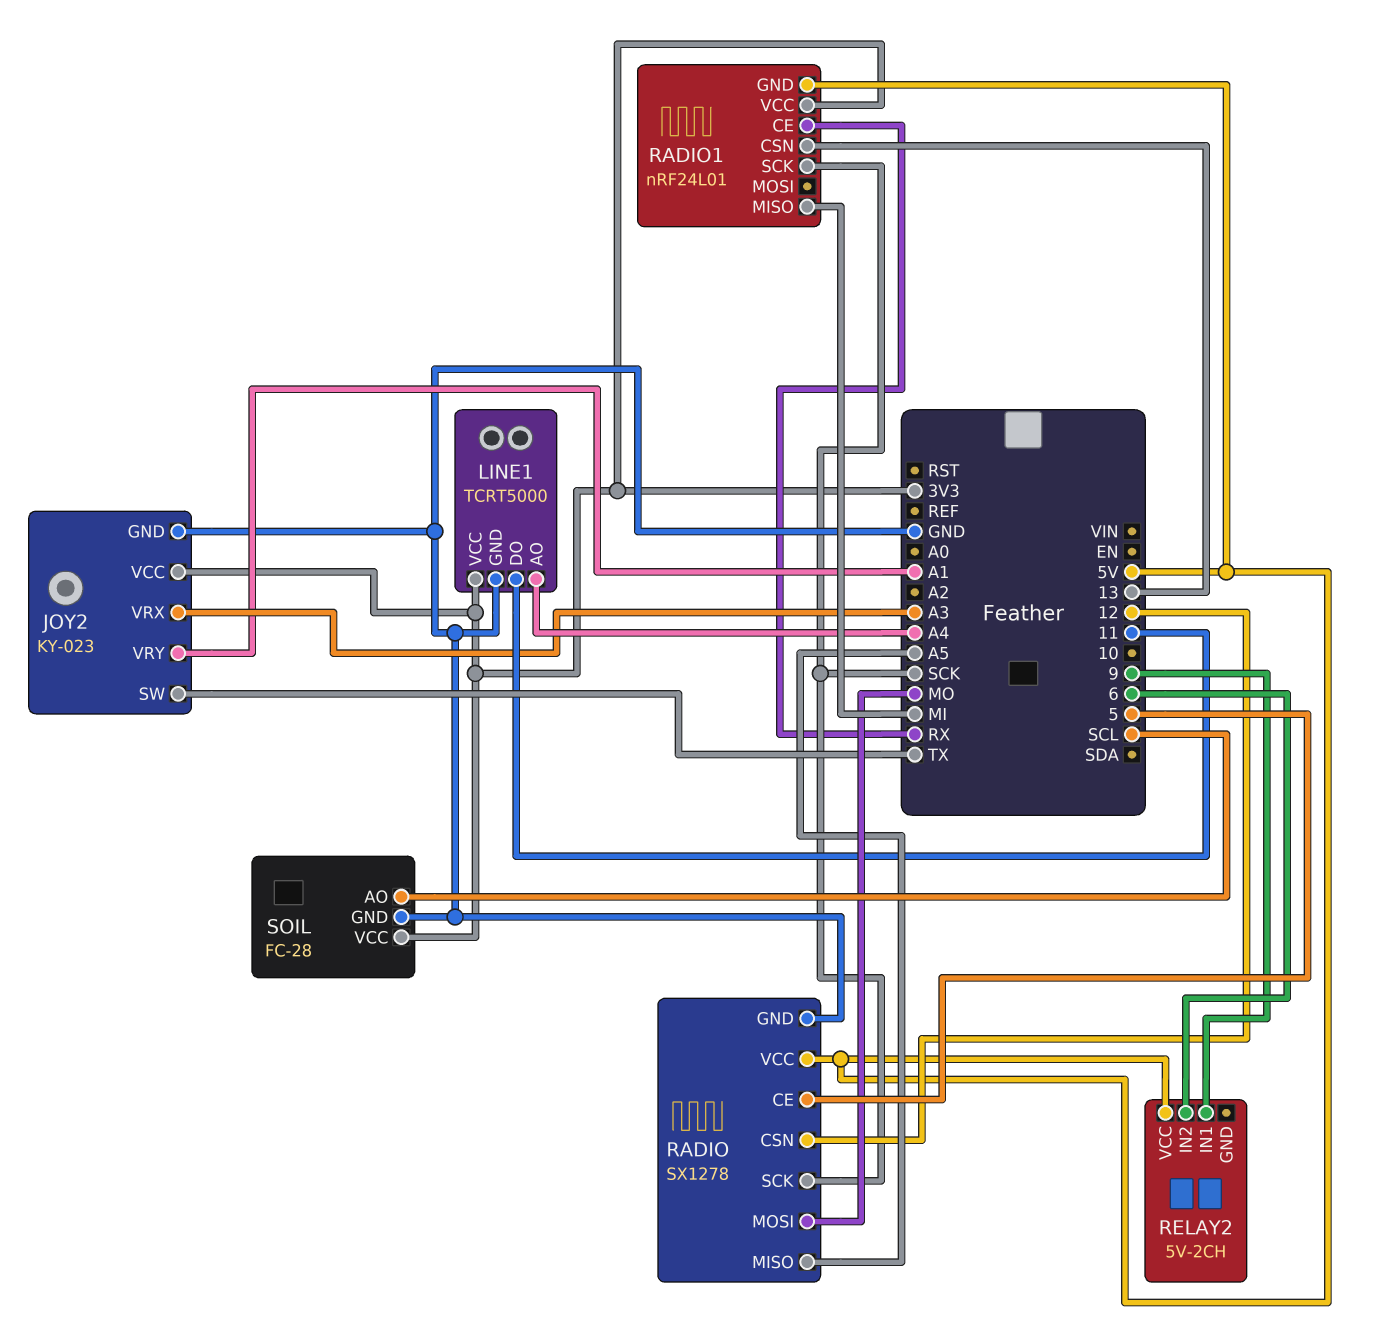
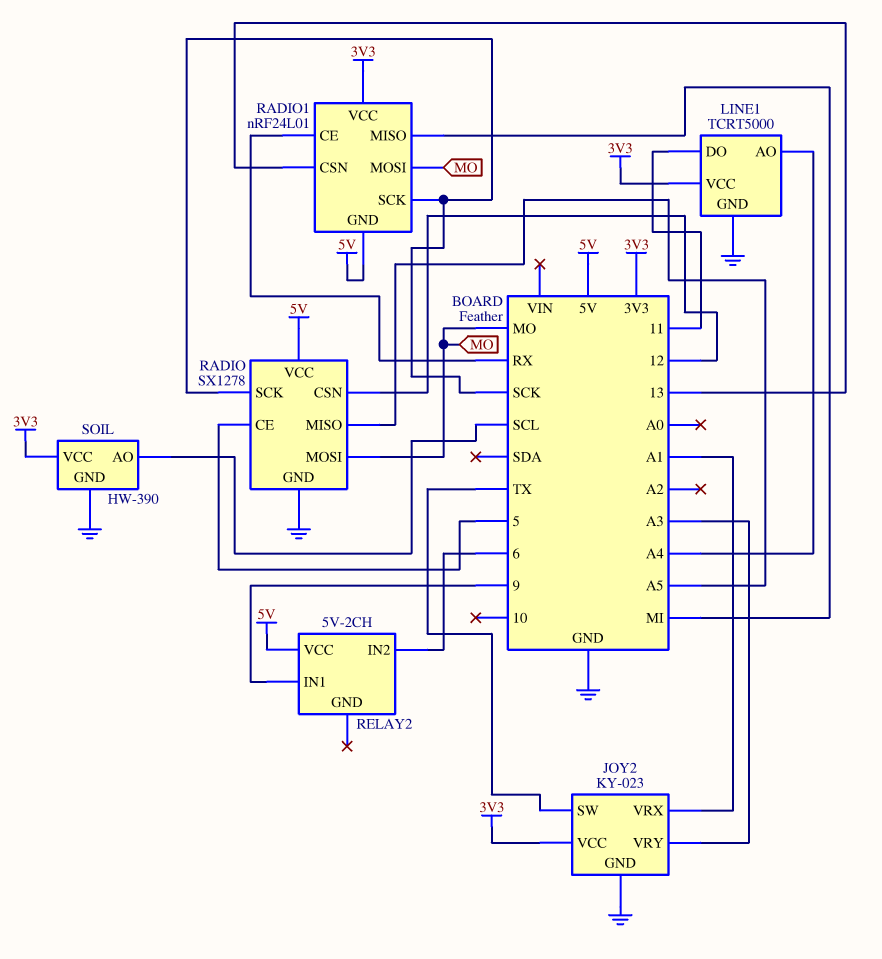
JOY2 pin VRX: A3 -> A1
JOY2 pin VRY: A1 -> A3
RADIO1 pin MOSI: none -> MO
SOIL: FC-28 -> HW-390

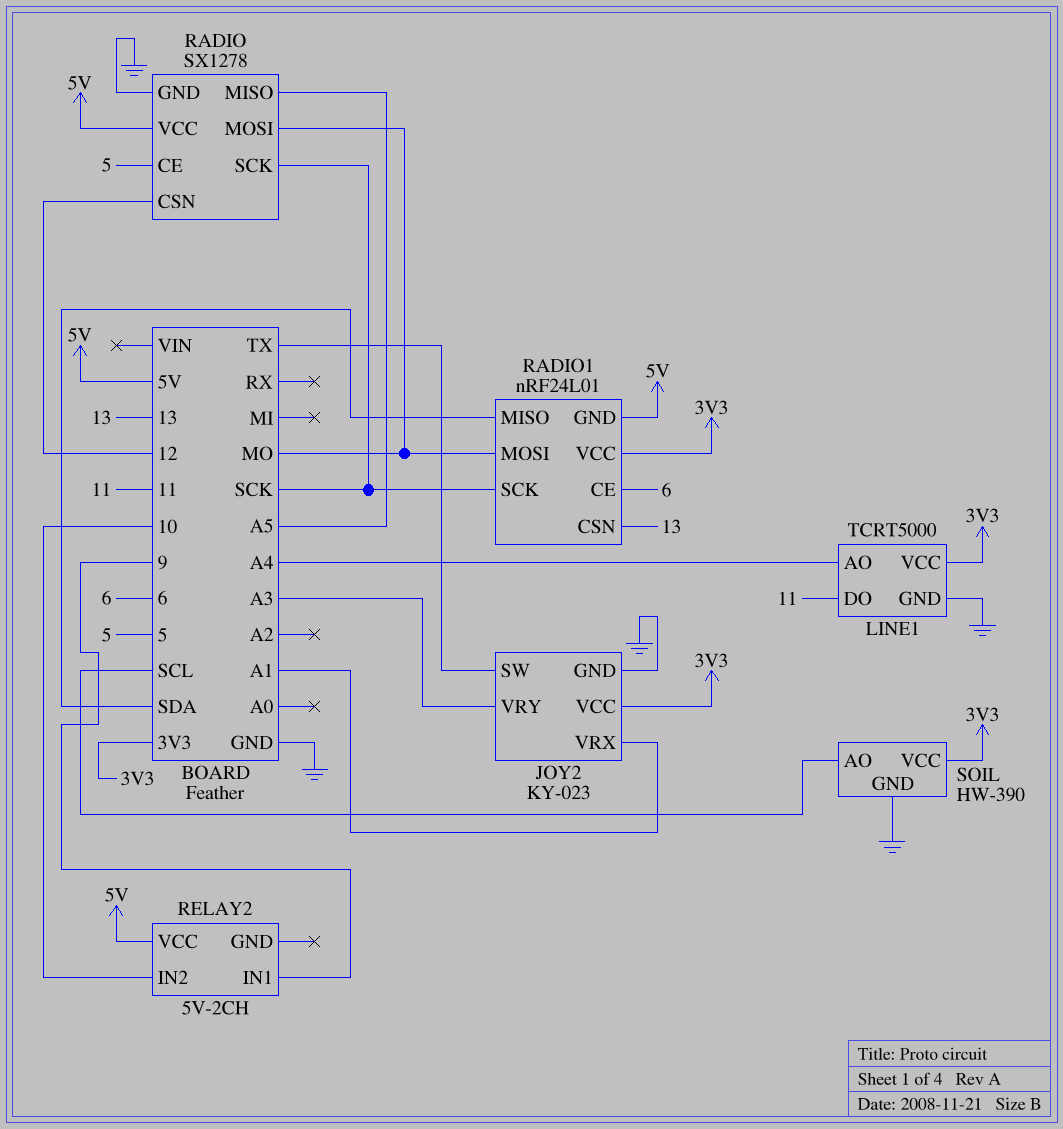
RADIO1 pin CE: RX -> 6
RADIO1 pin MISO: MI -> SDA
RELAY2 pin IN2: 6 -> 10

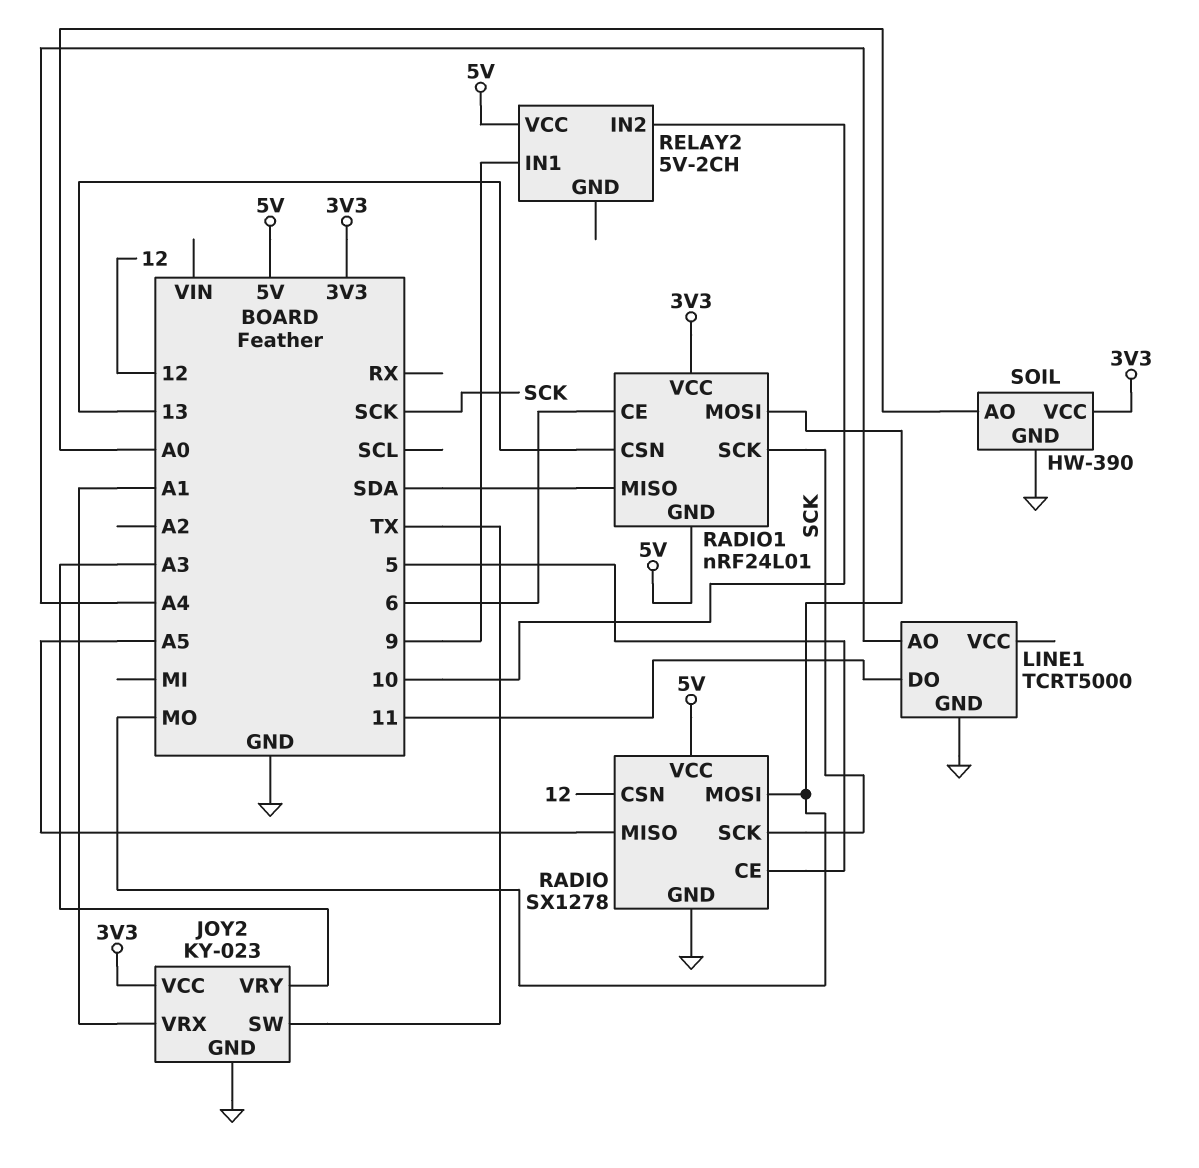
LINE1 pin VCC: 3V3 -> none
SOIL pin AO: SCL -> A0

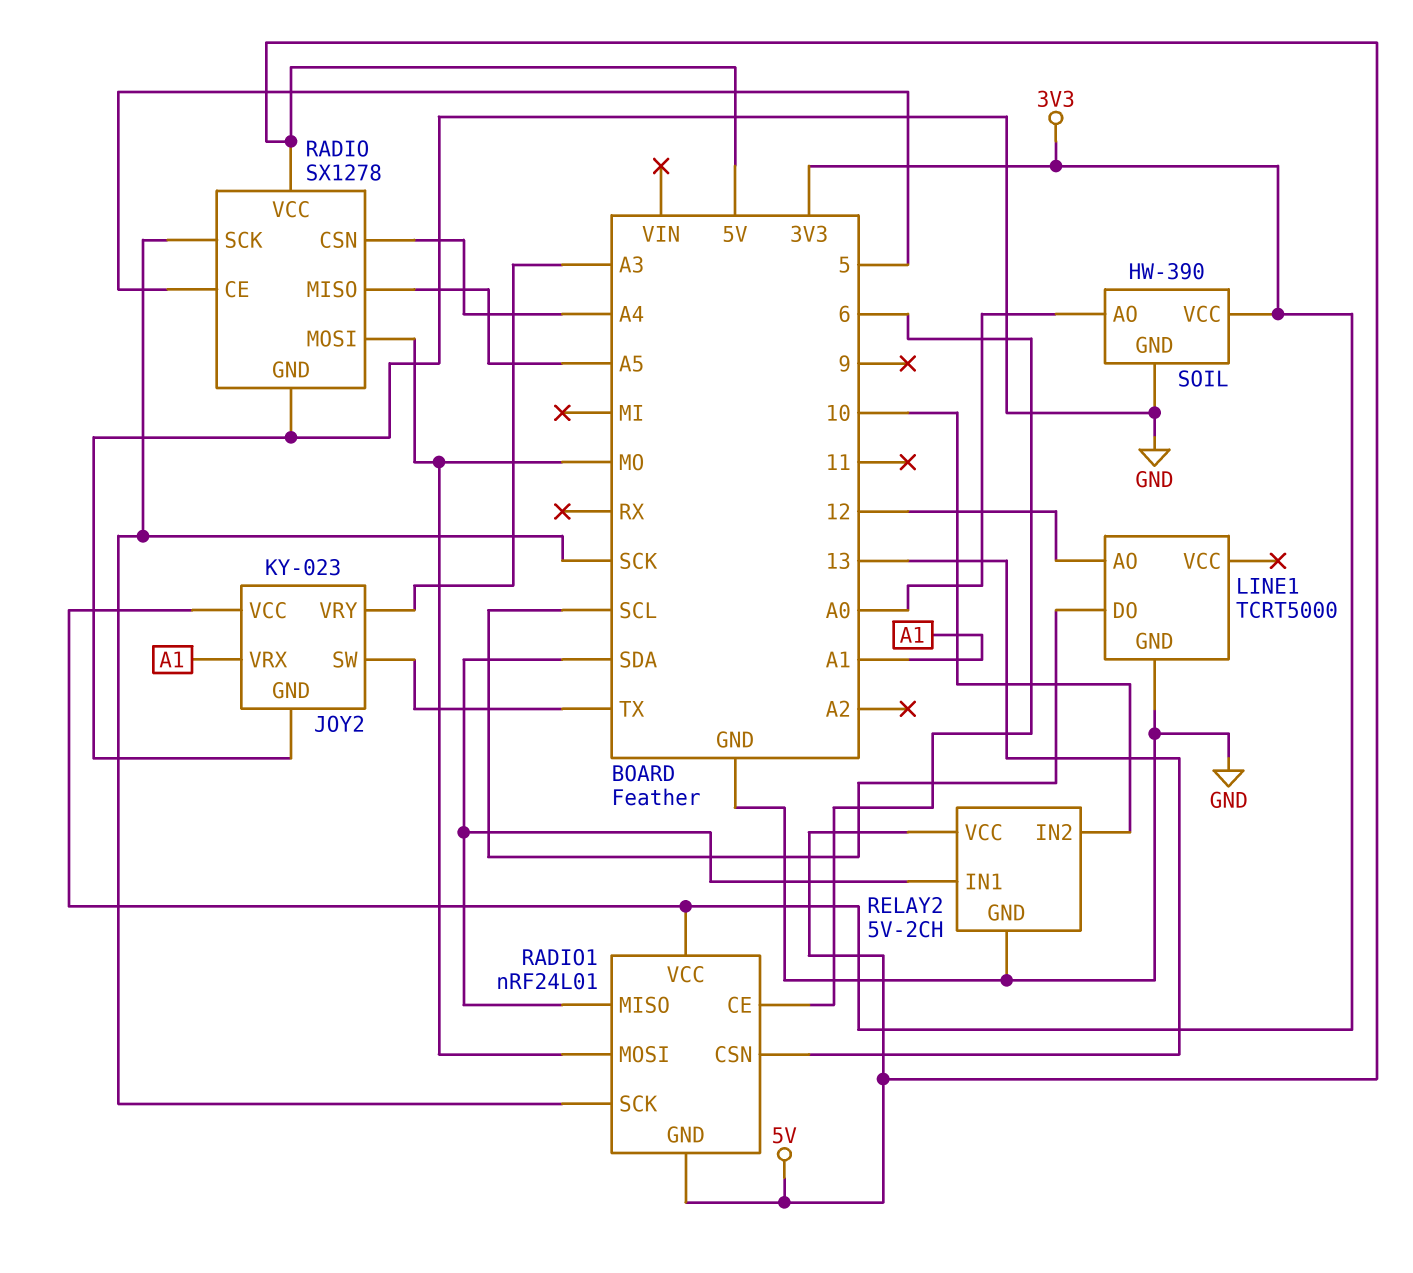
LINE1 pin AO: A4 -> 12
LINE1 pin DO: 11 -> SCL
RADIO pin CSN: 12 -> A4
RELAY2 pin GND: none -> GND
RELAY2 pin IN1: 9 -> SDA

